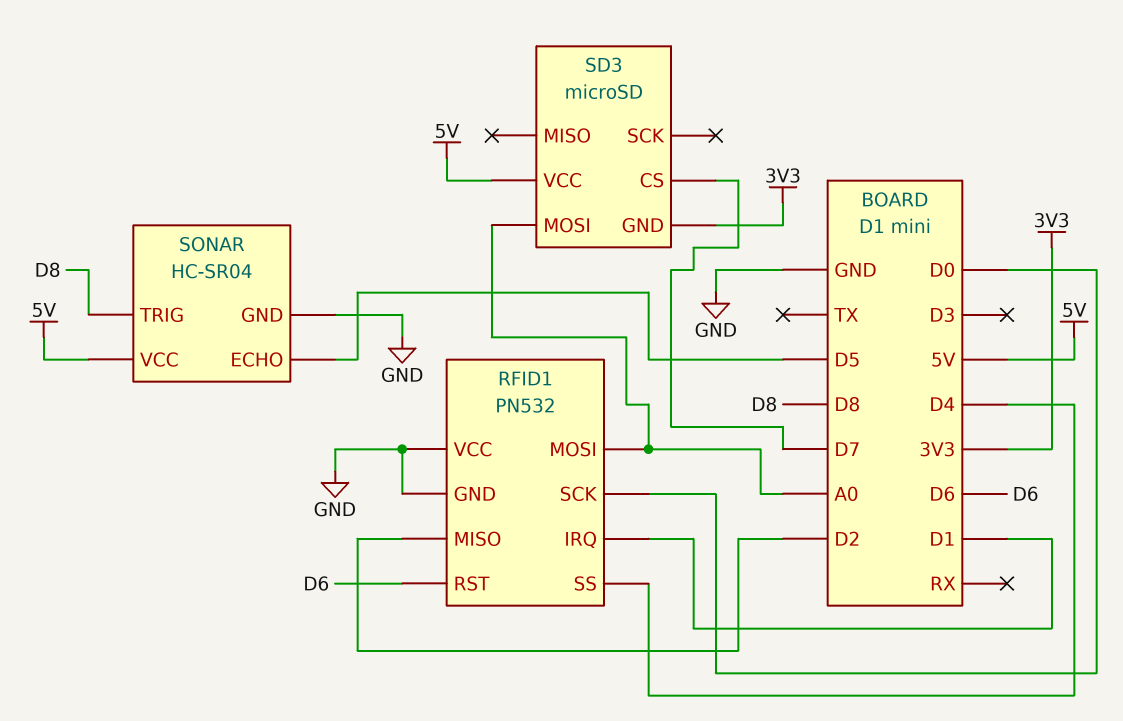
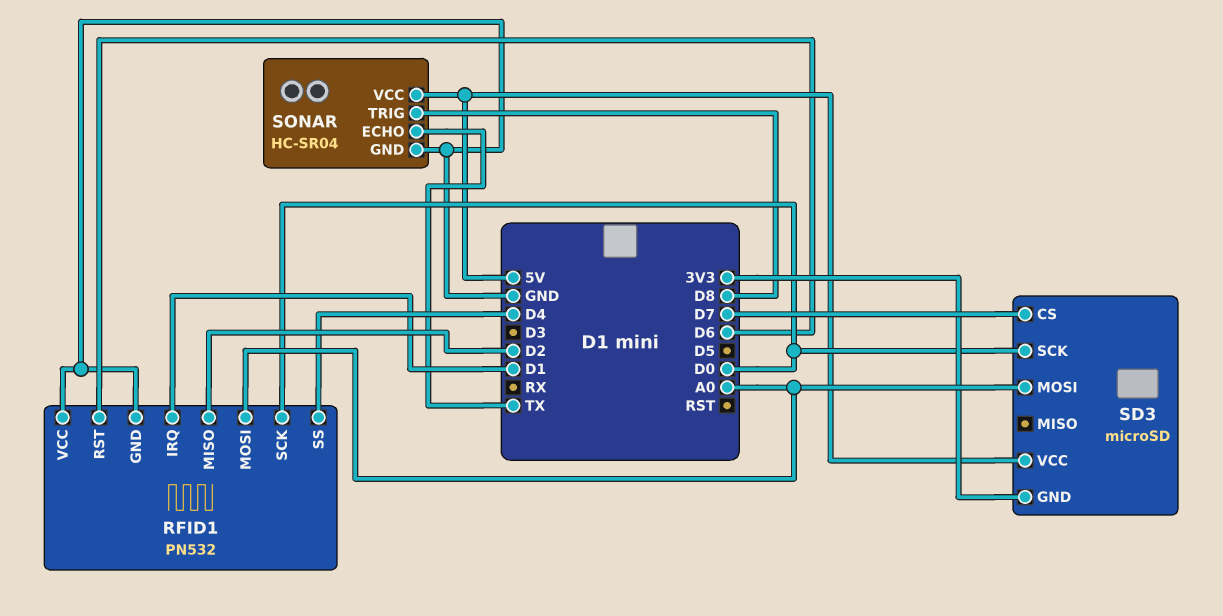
SD3 pin SCK: none -> D0
SONAR pin ECHO: D5 -> TX

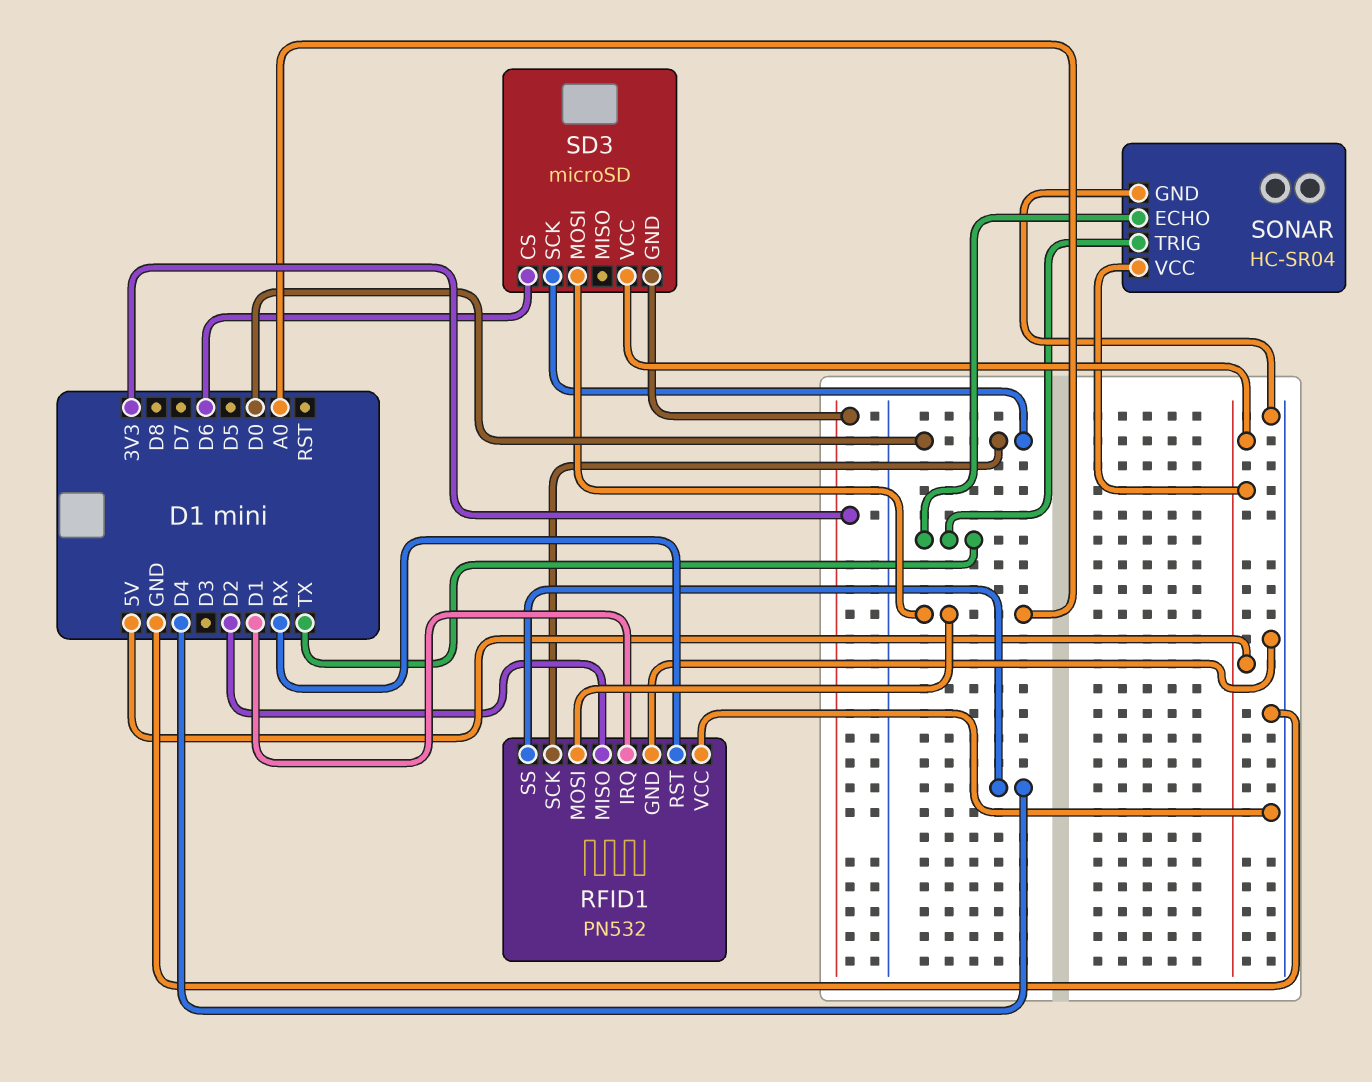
RFID1 pin RST: D6 -> RX
SD3 pin CS: D7 -> D6
SONAR pin TRIG: D8 -> TX

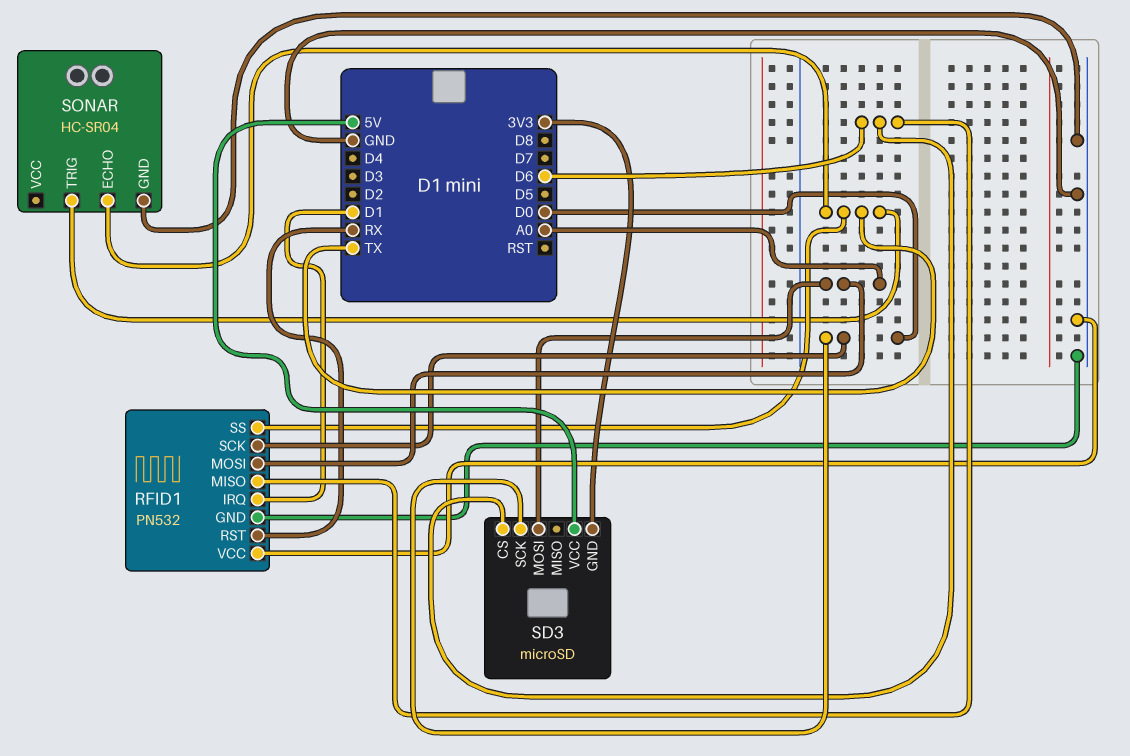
RFID1 pin MISO: D2 -> D6
RFID1 pin SS: D4 -> TX
SONAR pin VCC: 5V -> none

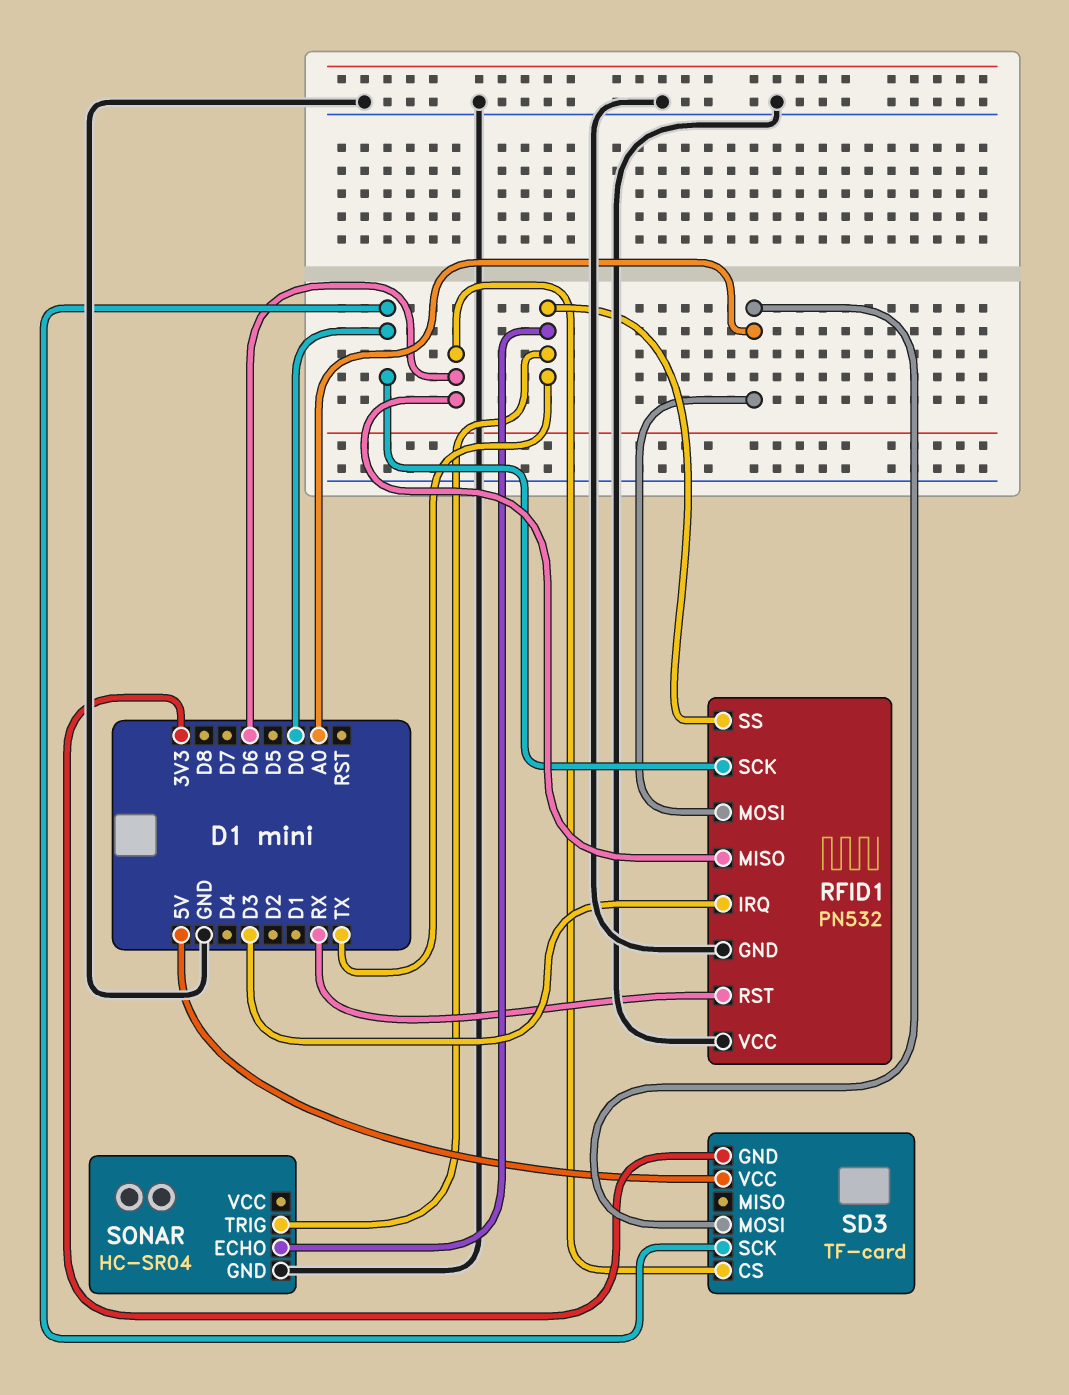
RFID1 pin IRQ: D1 -> D3
SD3: microSD -> TF-card

